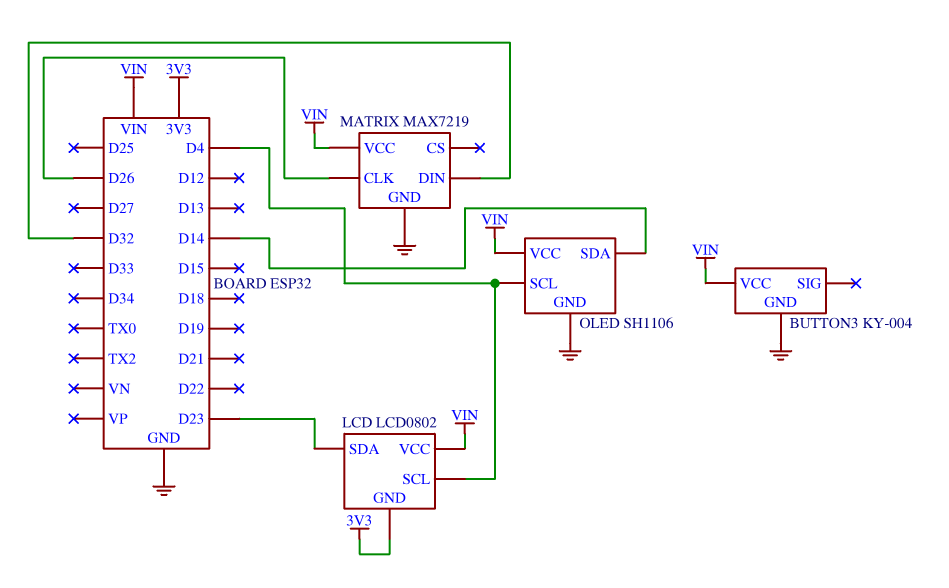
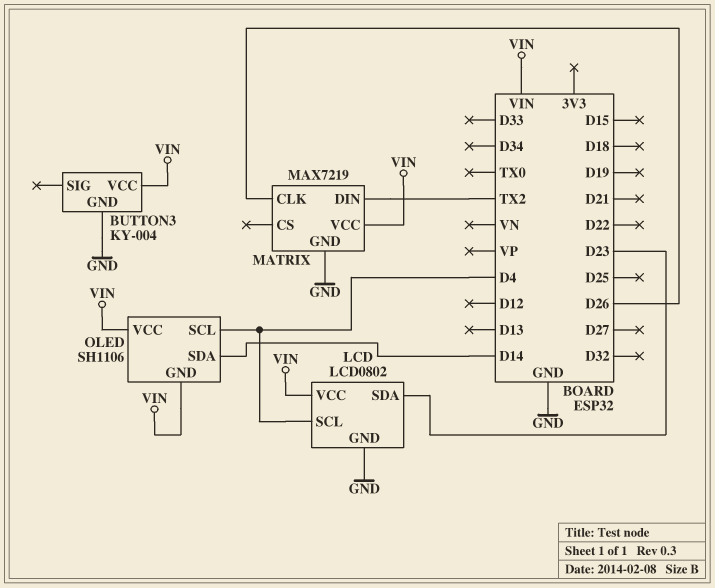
LCD pin GND: 3V3 -> GND
MATRIX pin DIN: D32 -> TX2
OLED pin GND: GND -> VIN

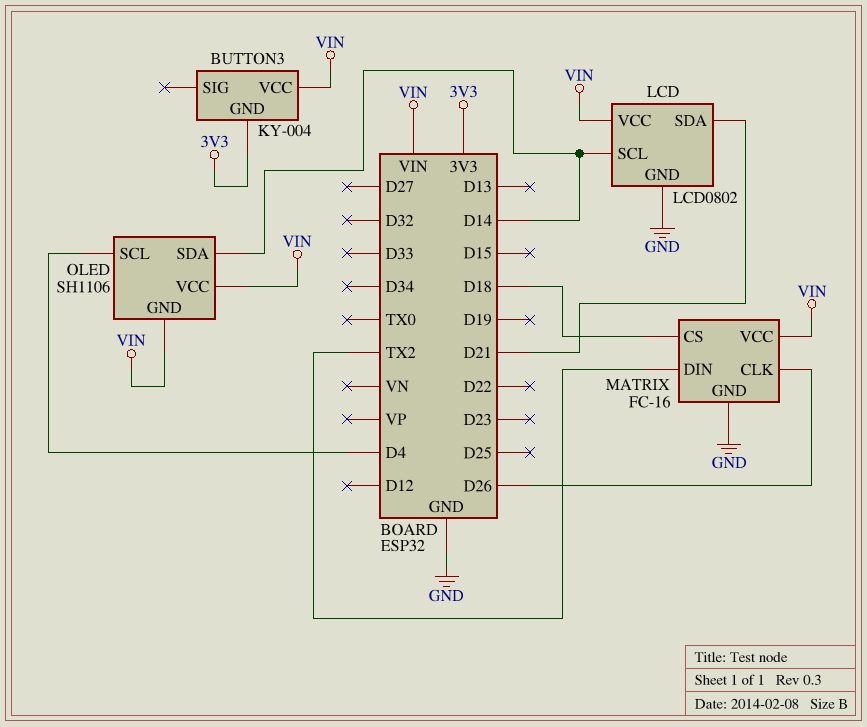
BUTTON3 pin GND: GND -> 3V3
LCD pin SCL: D4 -> D14
LCD pin SDA: D23 -> D21
MATRIX: MAX7219 -> FC-16
MATRIX pin CS: none -> D18

